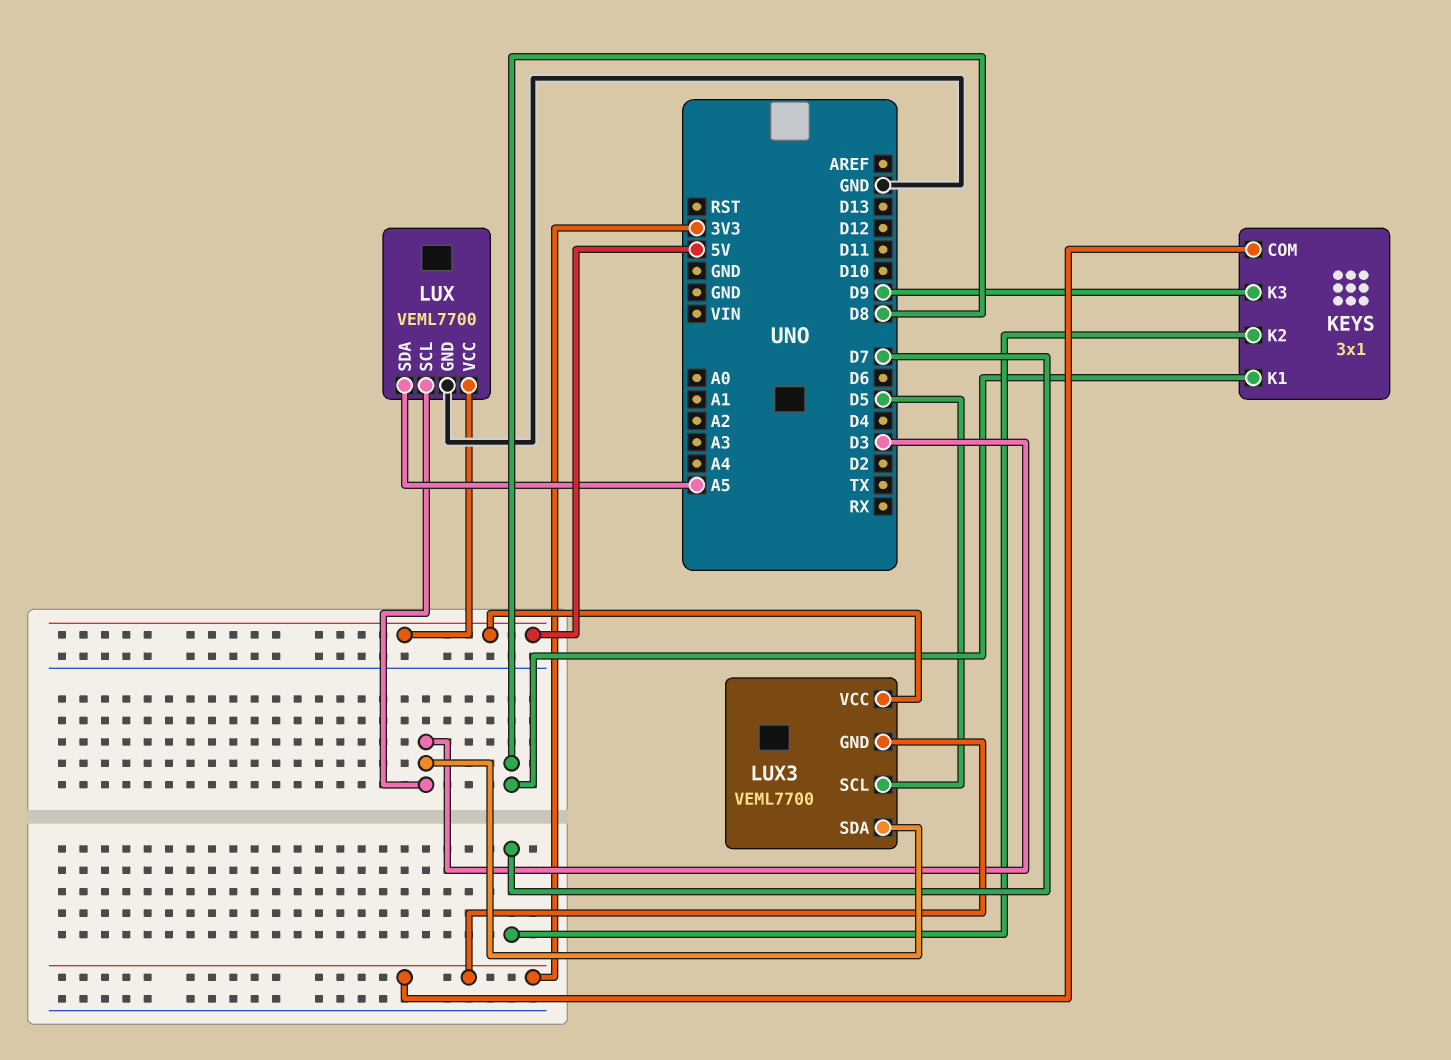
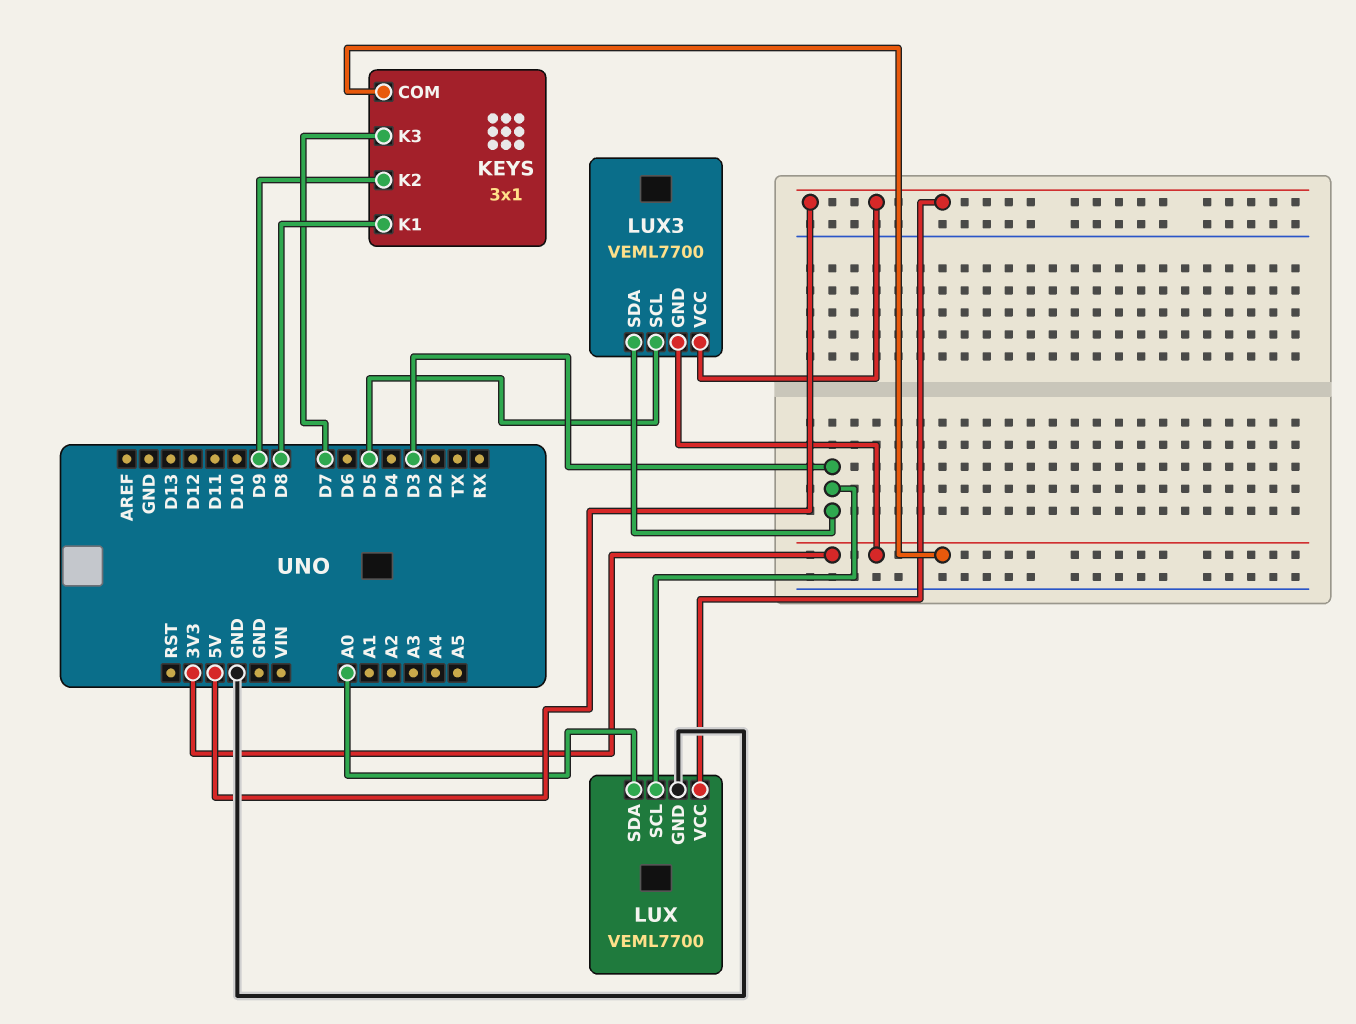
KEYS pin K2: D7 -> D9
KEYS pin K3: D9 -> D7
LUX pin SDA: A5 -> A0

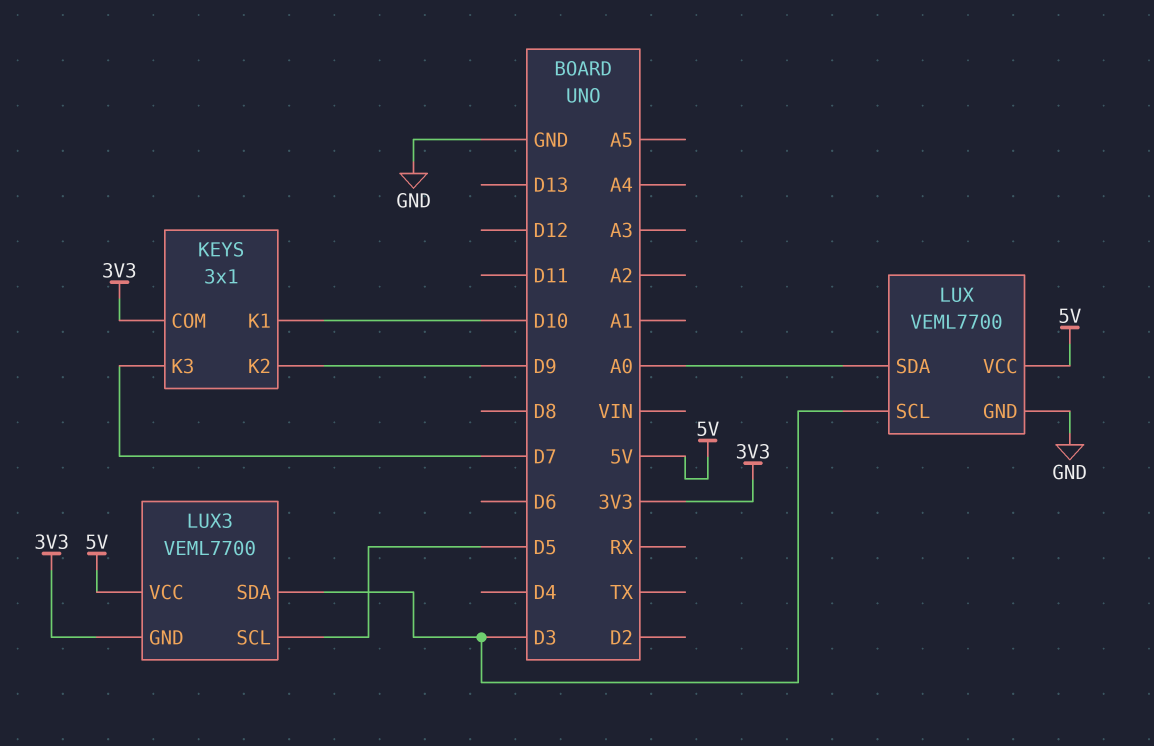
KEYS pin K1: D8 -> D10

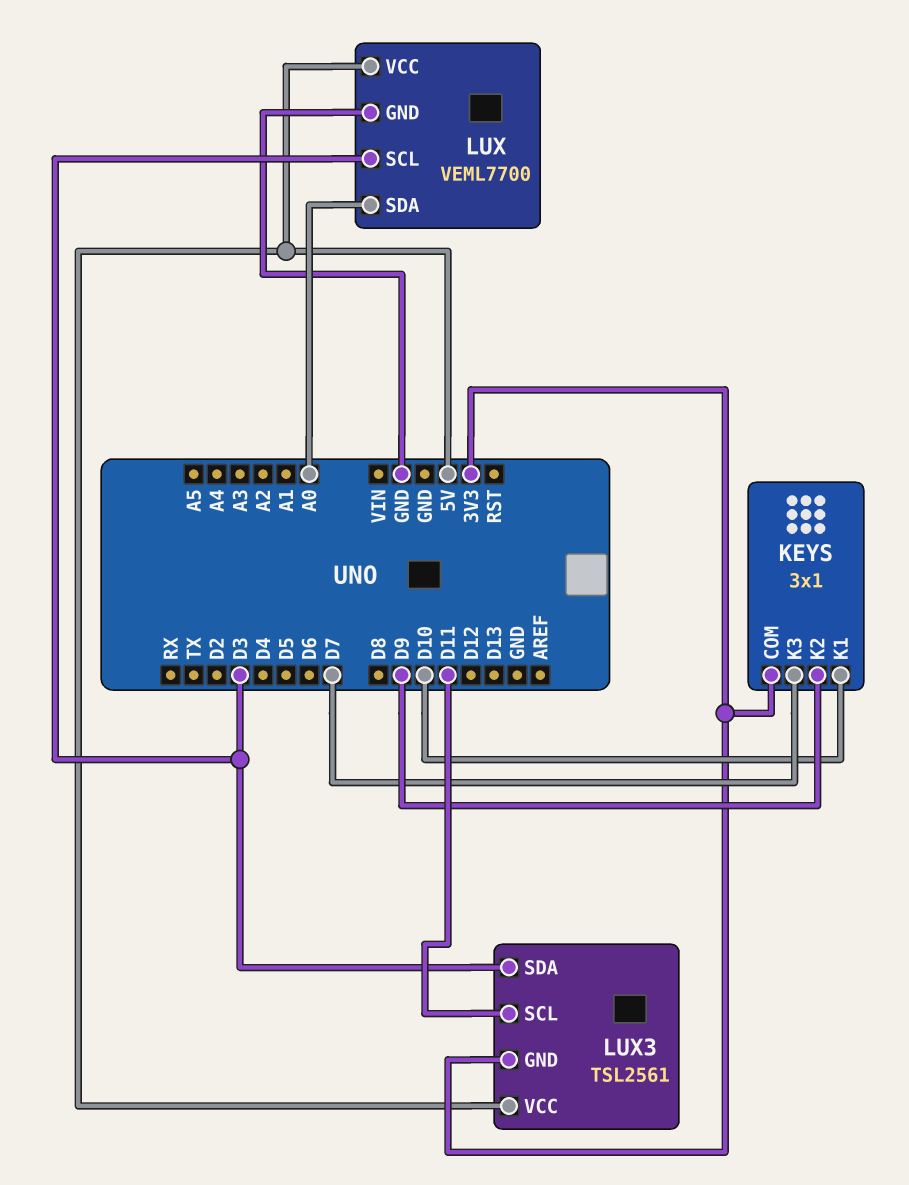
LUX3: VEML7700 -> TSL2561
LUX3 pin SCL: D5 -> D11

